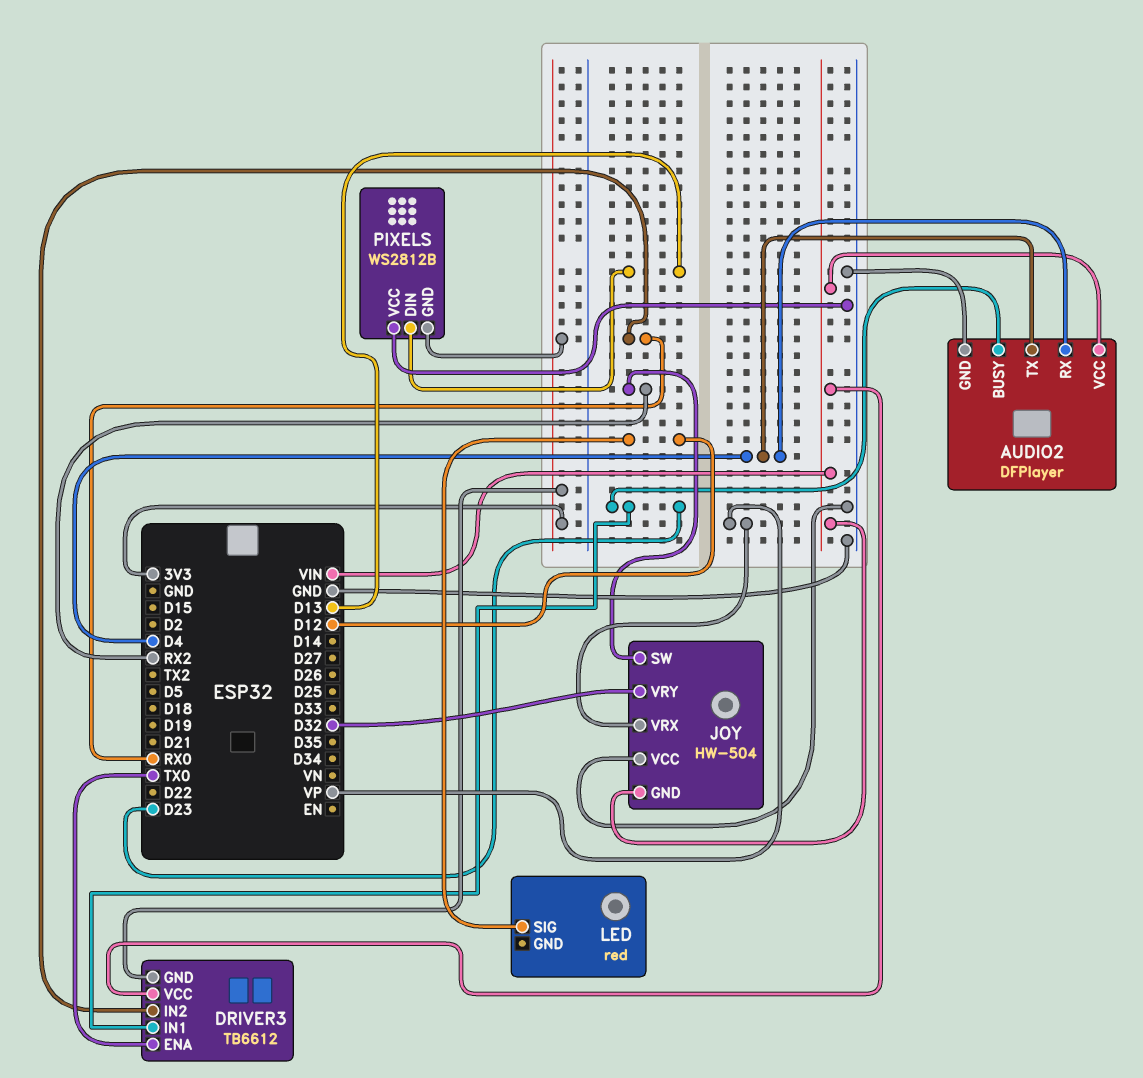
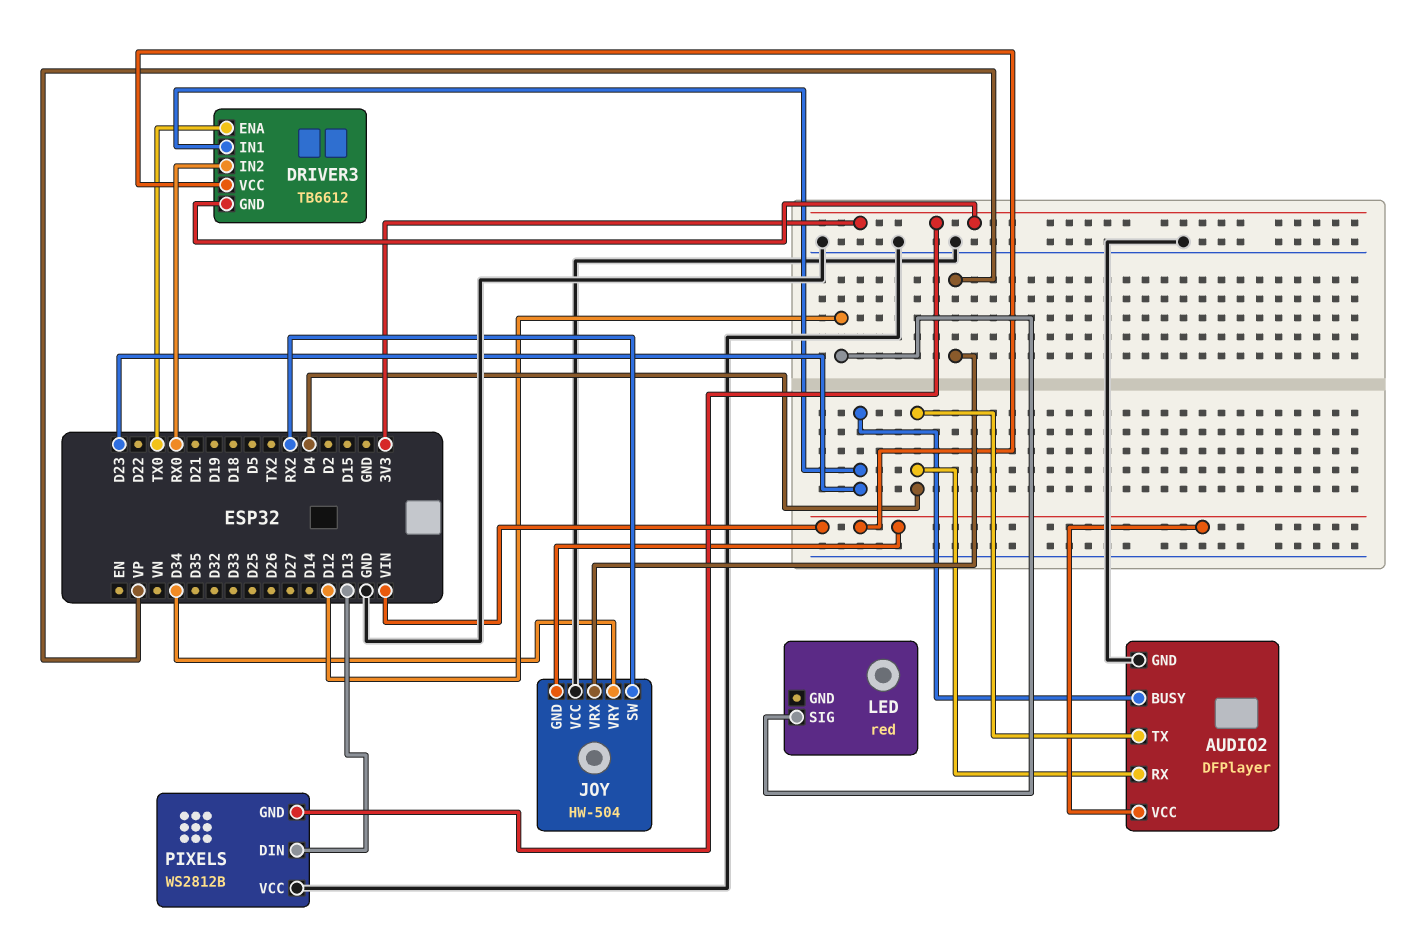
JOY pin VRY: D32 -> D34

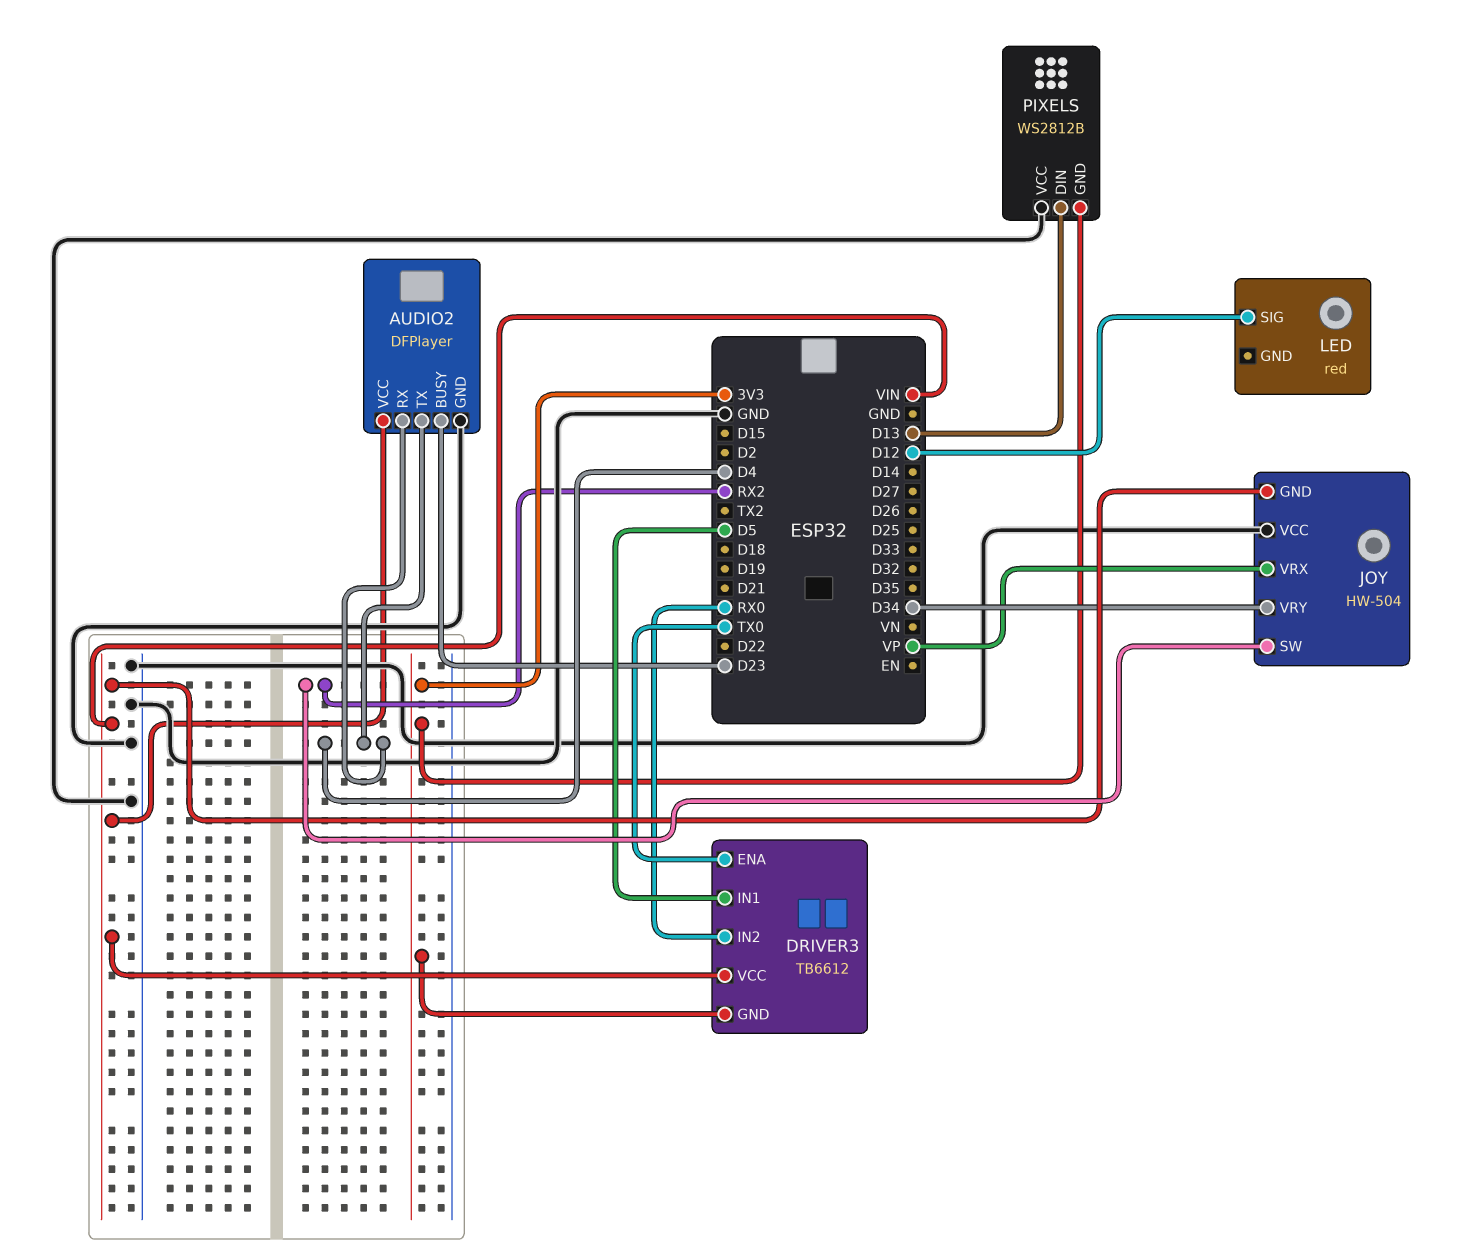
DRIVER3 pin IN1: D23 -> D5

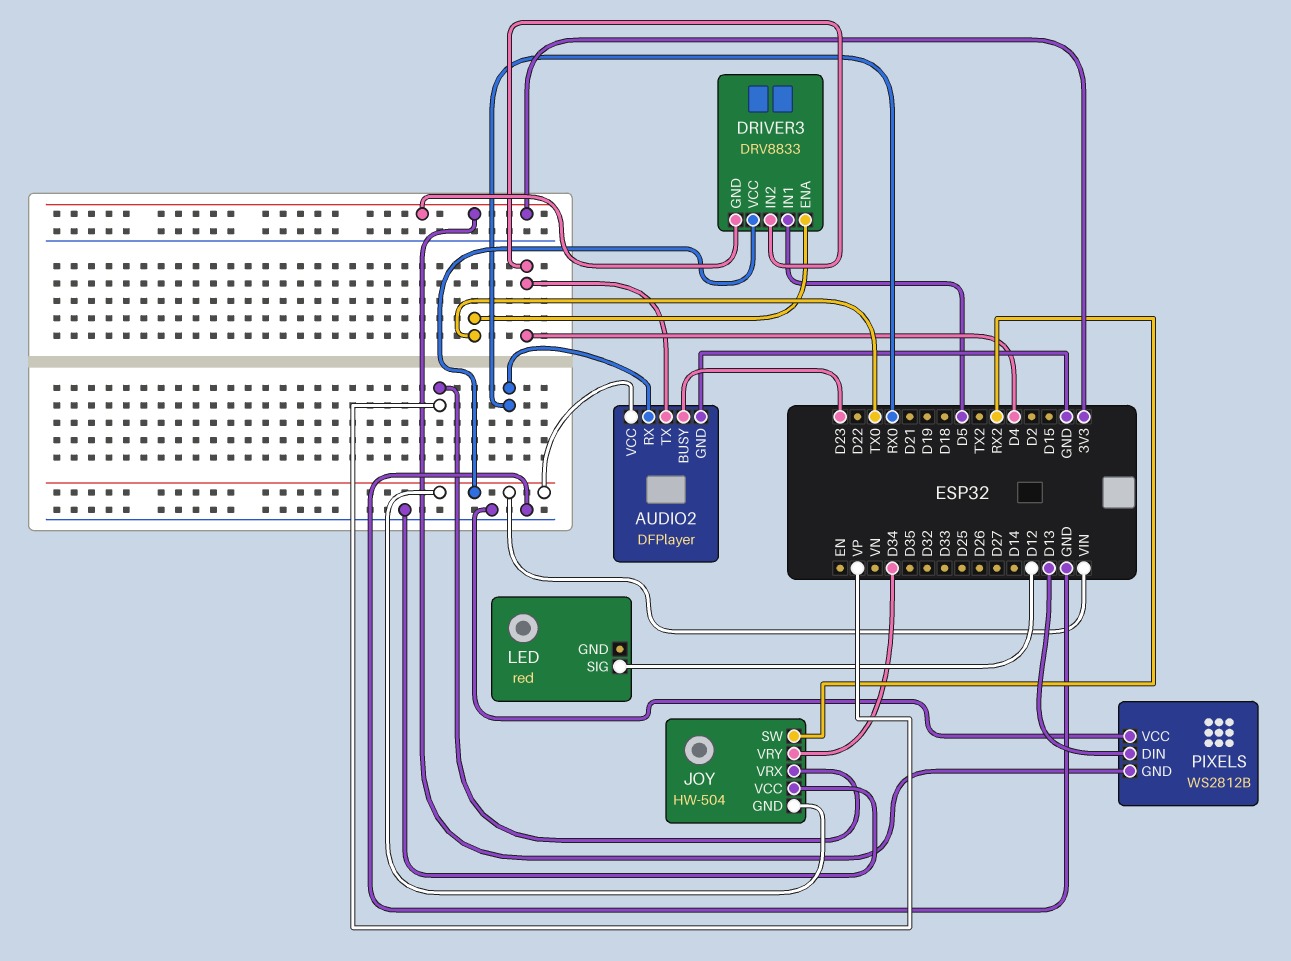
AUDIO2 pin RX: D4 -> RX0
DRIVER3: TB6612 -> DRV8833
DRIVER3 pin IN2: RX0 -> D4

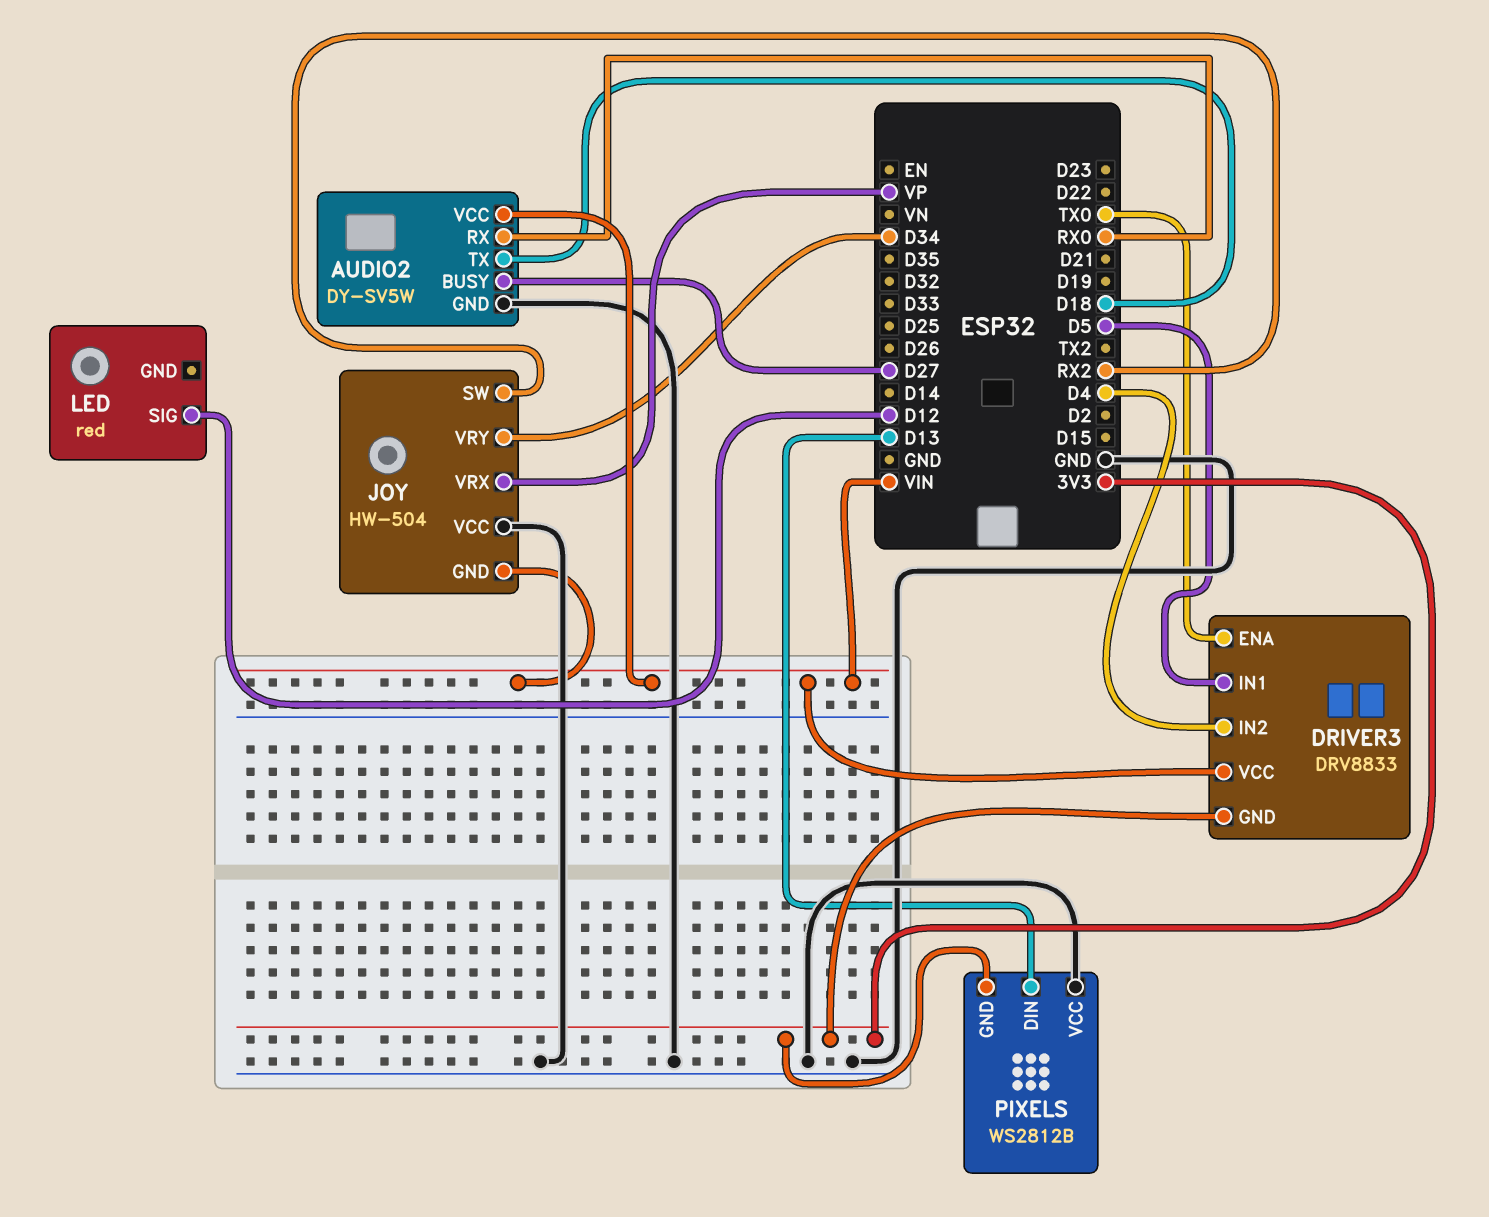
AUDIO2: DFPlayer -> DY-SV5W
AUDIO2 pin BUSY: D23 -> D27
AUDIO2 pin TX: D4 -> D18

